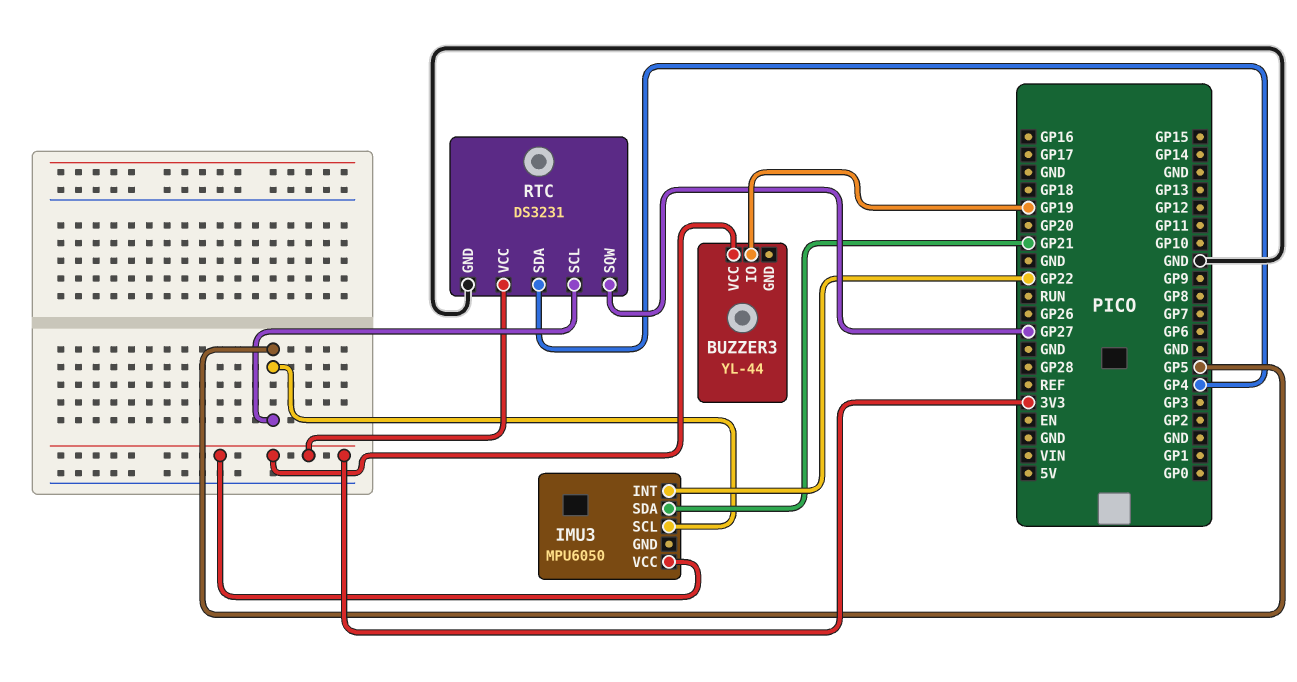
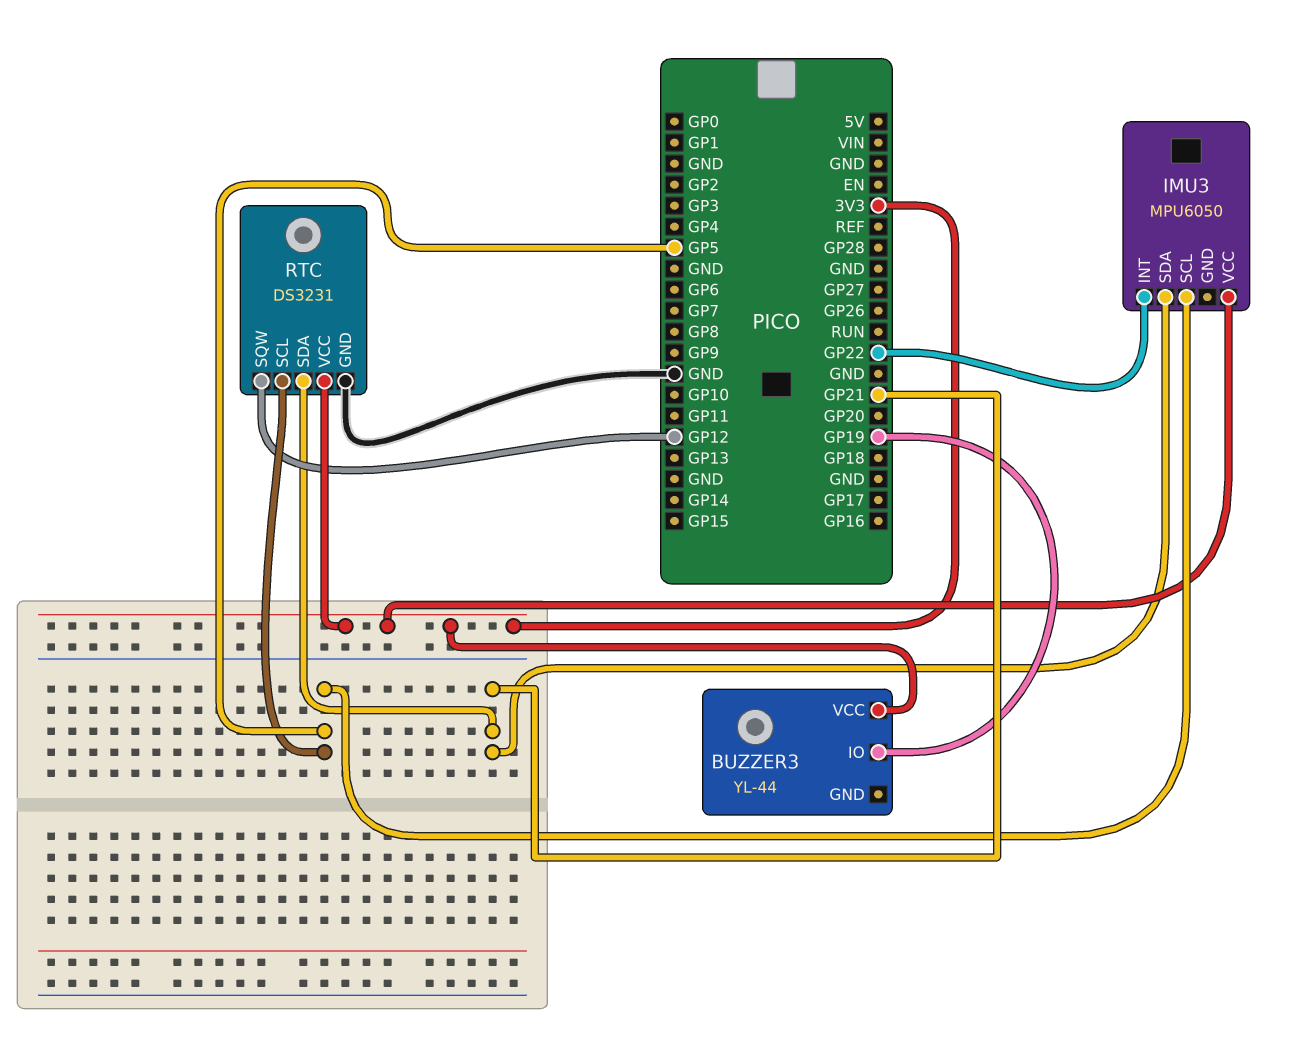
RTC pin SDA: GP4 -> GP21
RTC pin SQW: GP27 -> GP12

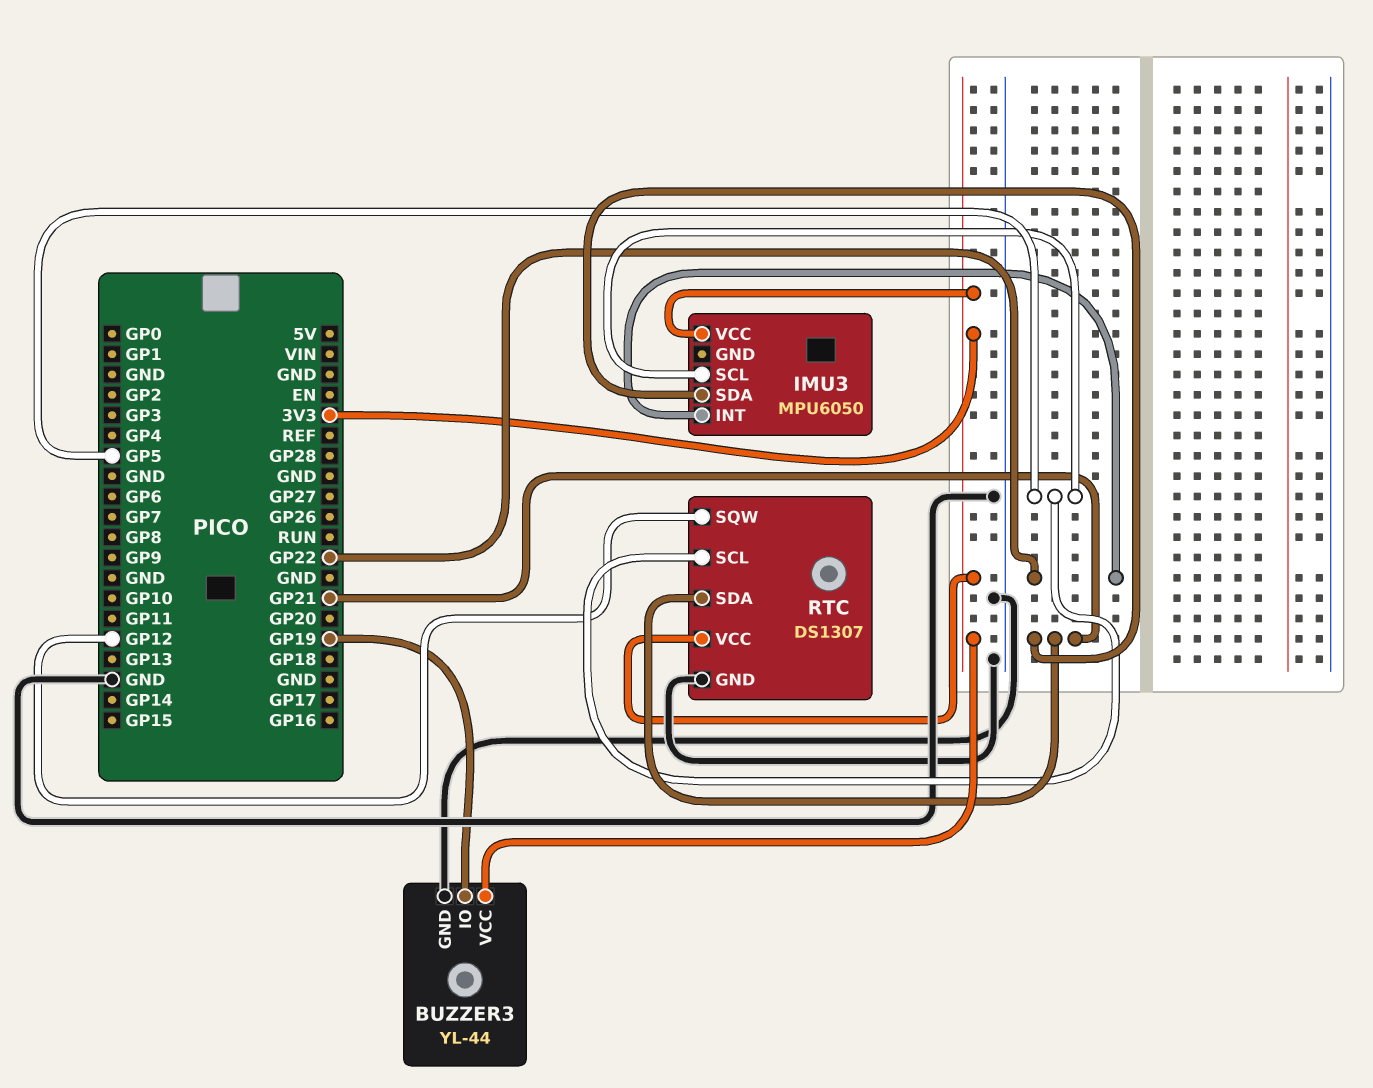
BUZZER3 pin GND: none -> GND
RTC: DS3231 -> DS1307

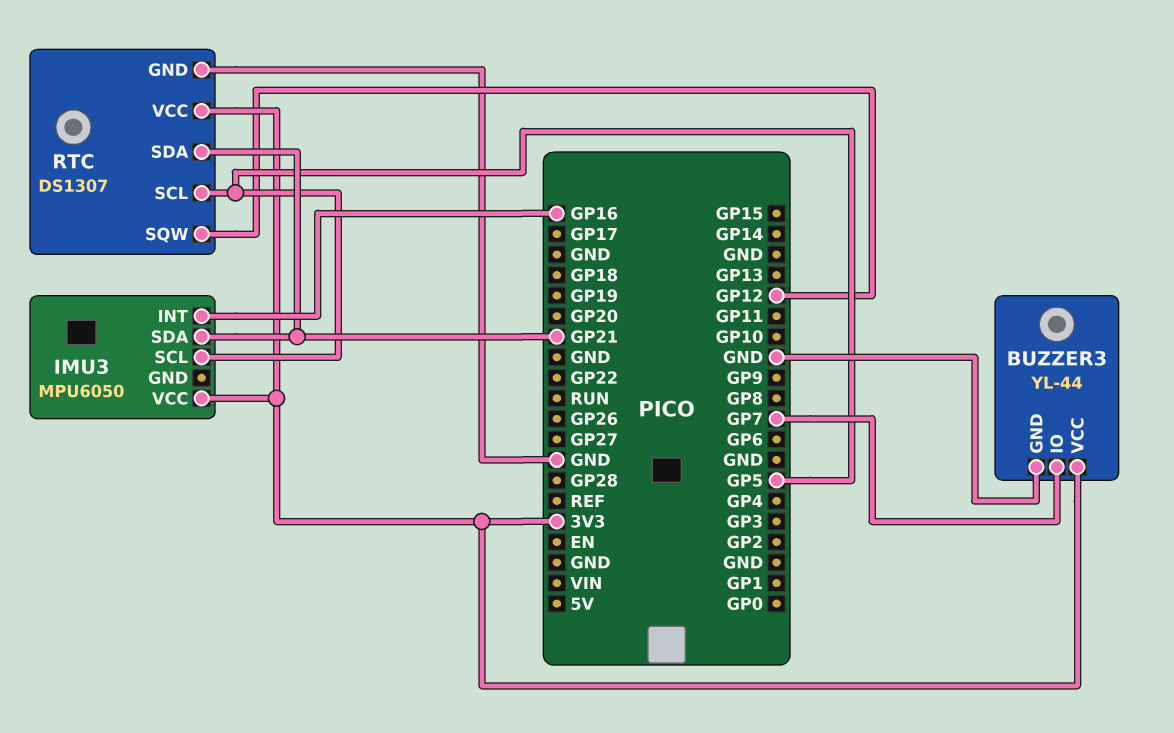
BUZZER3 pin IO: GP19 -> GP7
IMU3 pin INT: GP22 -> GP16

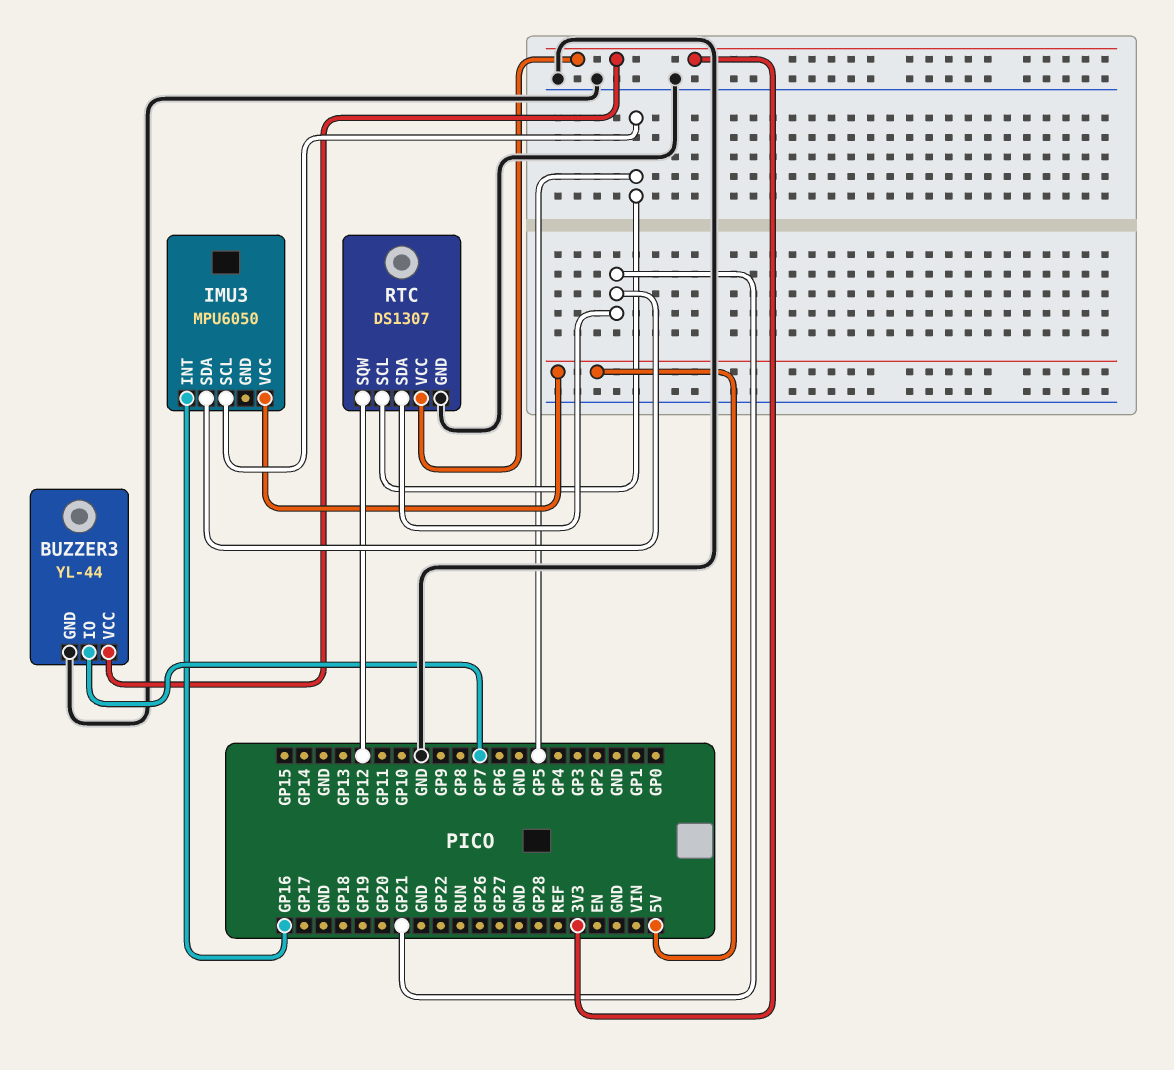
IMU3 pin VCC: 3V3 -> 5V

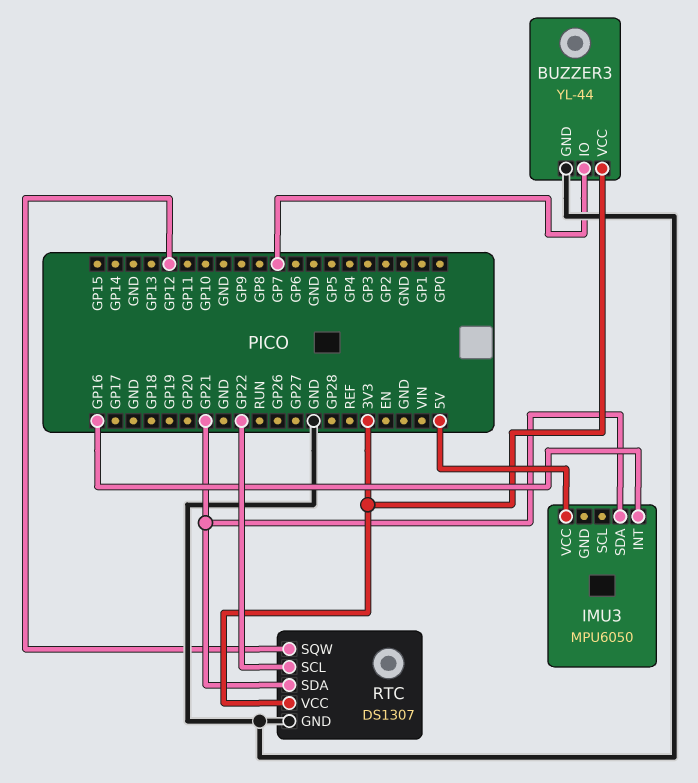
IMU3 pin SCL: GP5 -> none
RTC pin SCL: GP5 -> GP22

